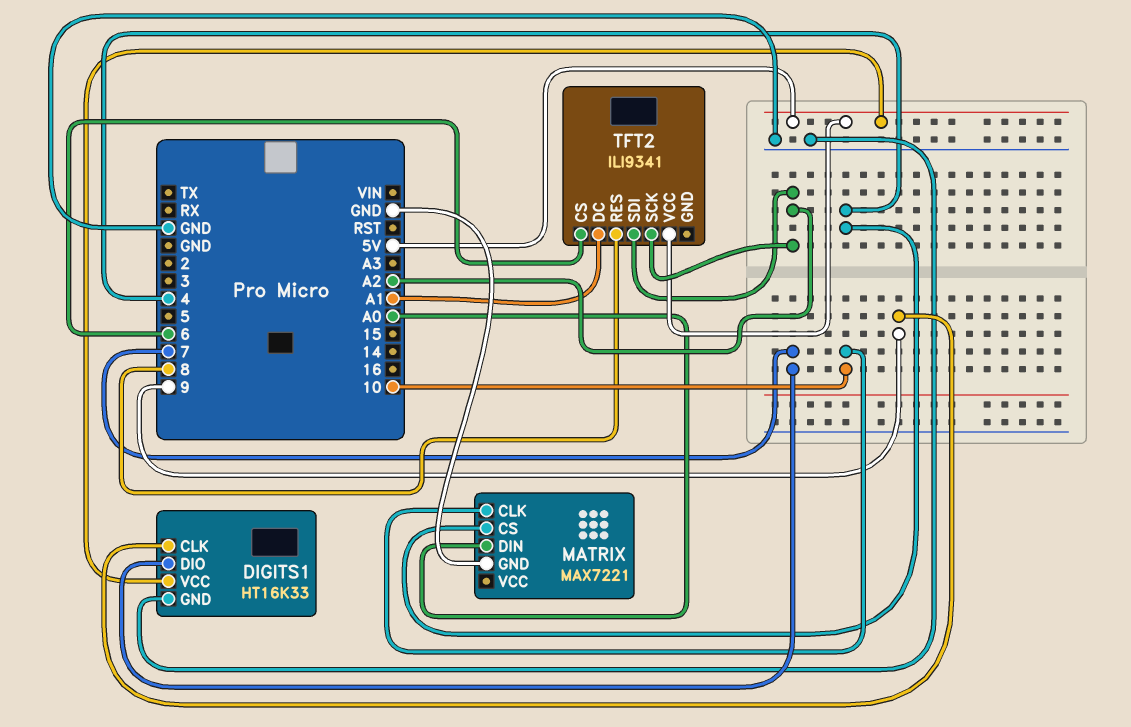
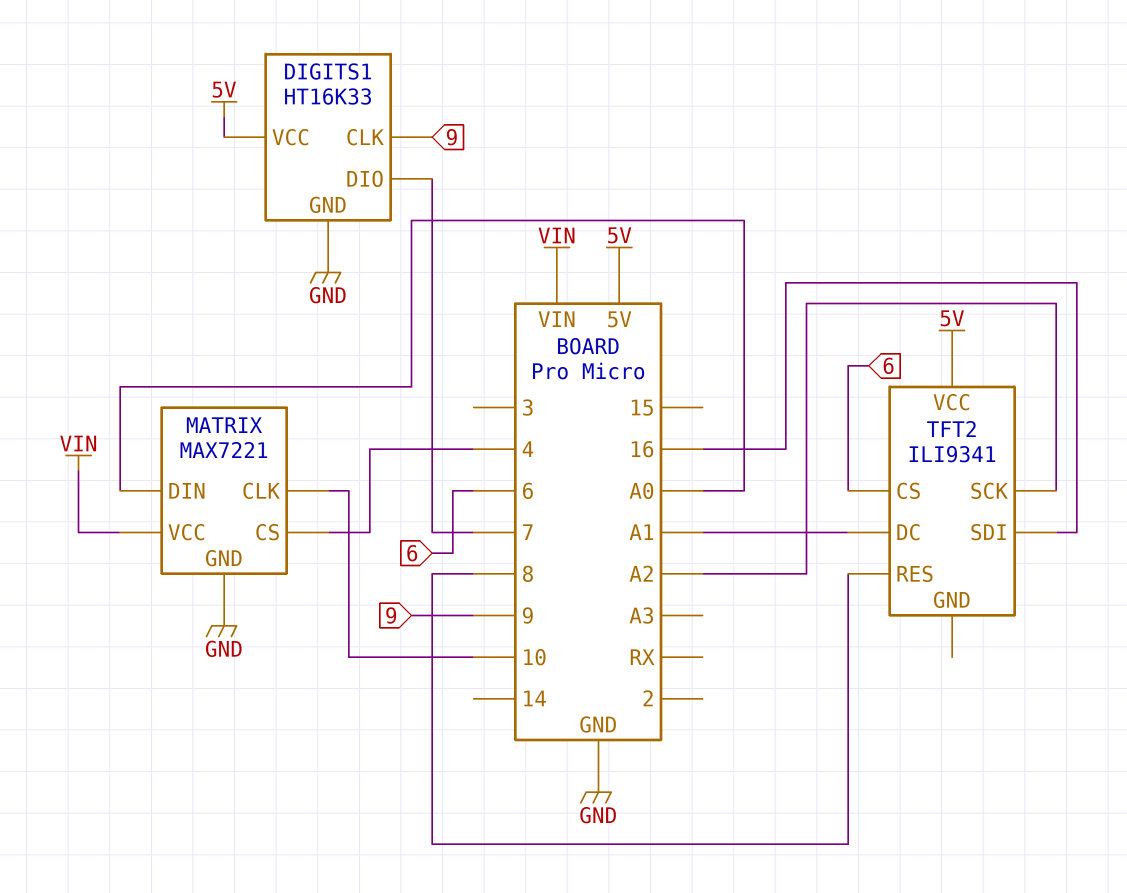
MATRIX pin VCC: none -> VIN
TFT2 pin SDI: A2 -> 16

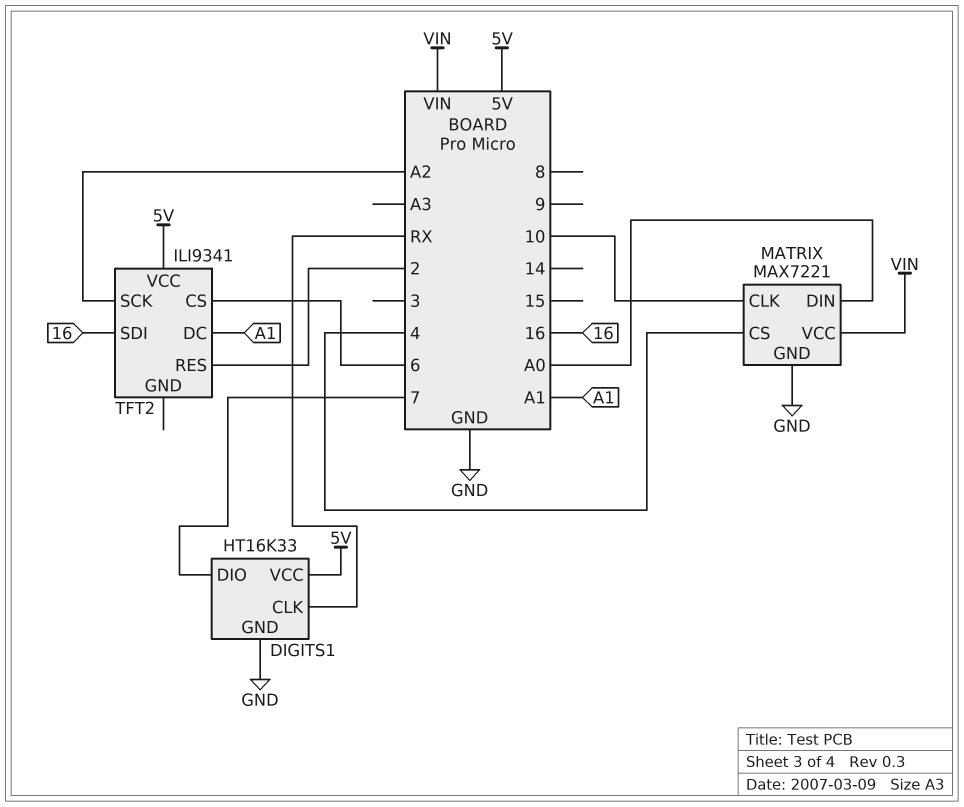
DIGITS1 pin CLK: 9 -> RX
TFT2 pin RES: 8 -> 2

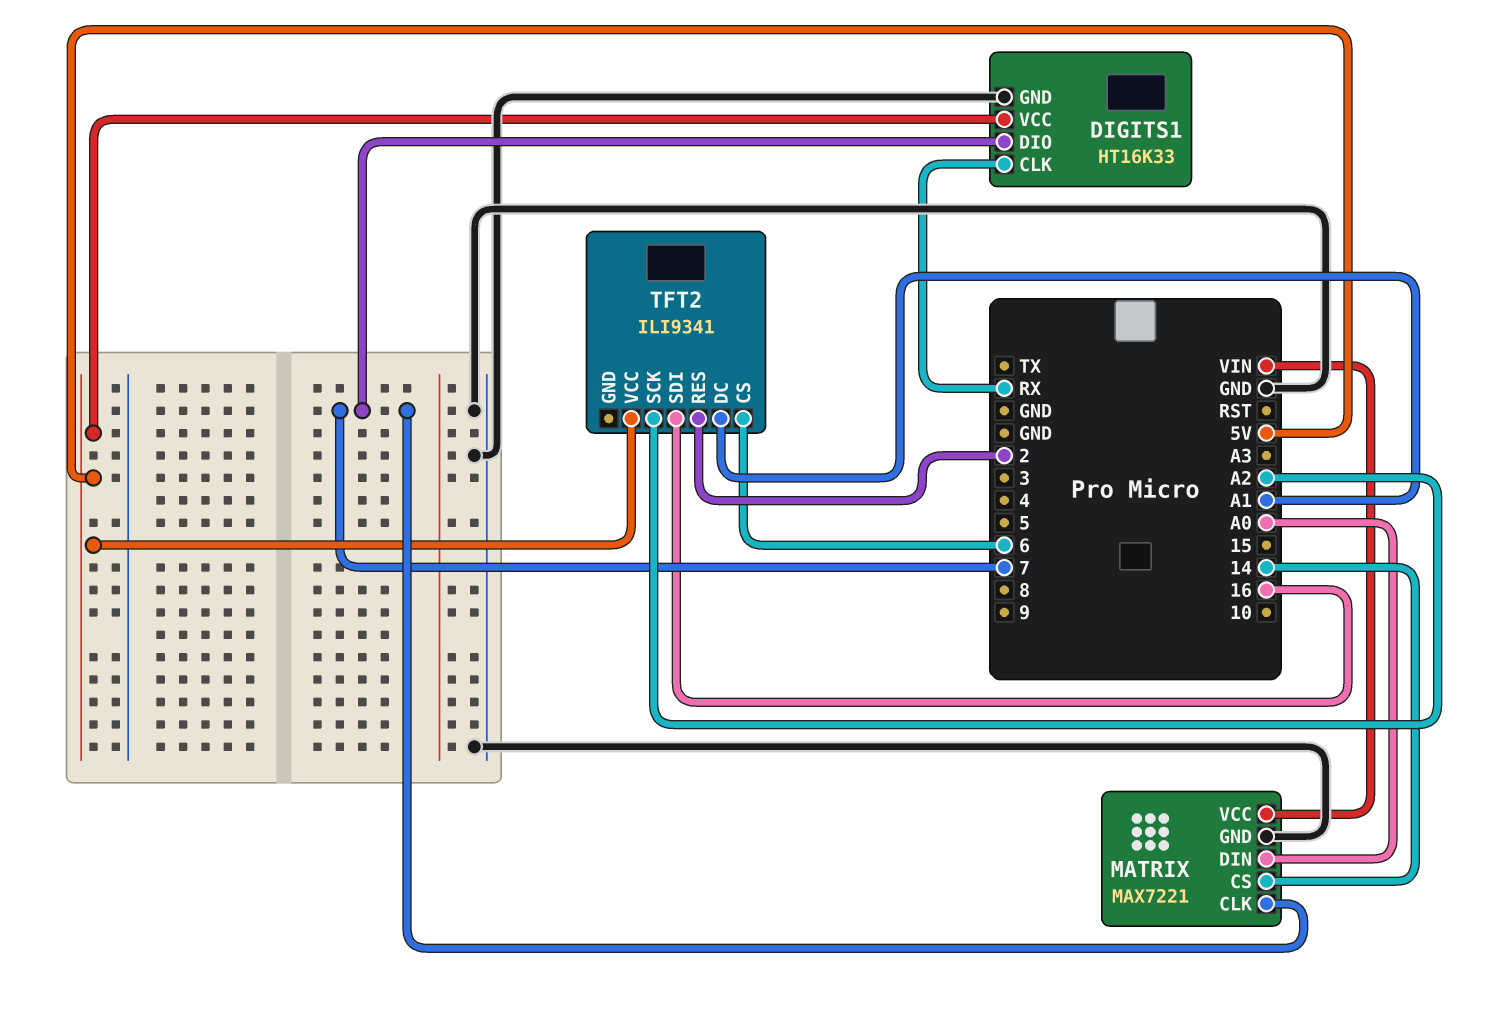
MATRIX pin CLK: 10 -> 7
MATRIX pin CS: 4 -> 14

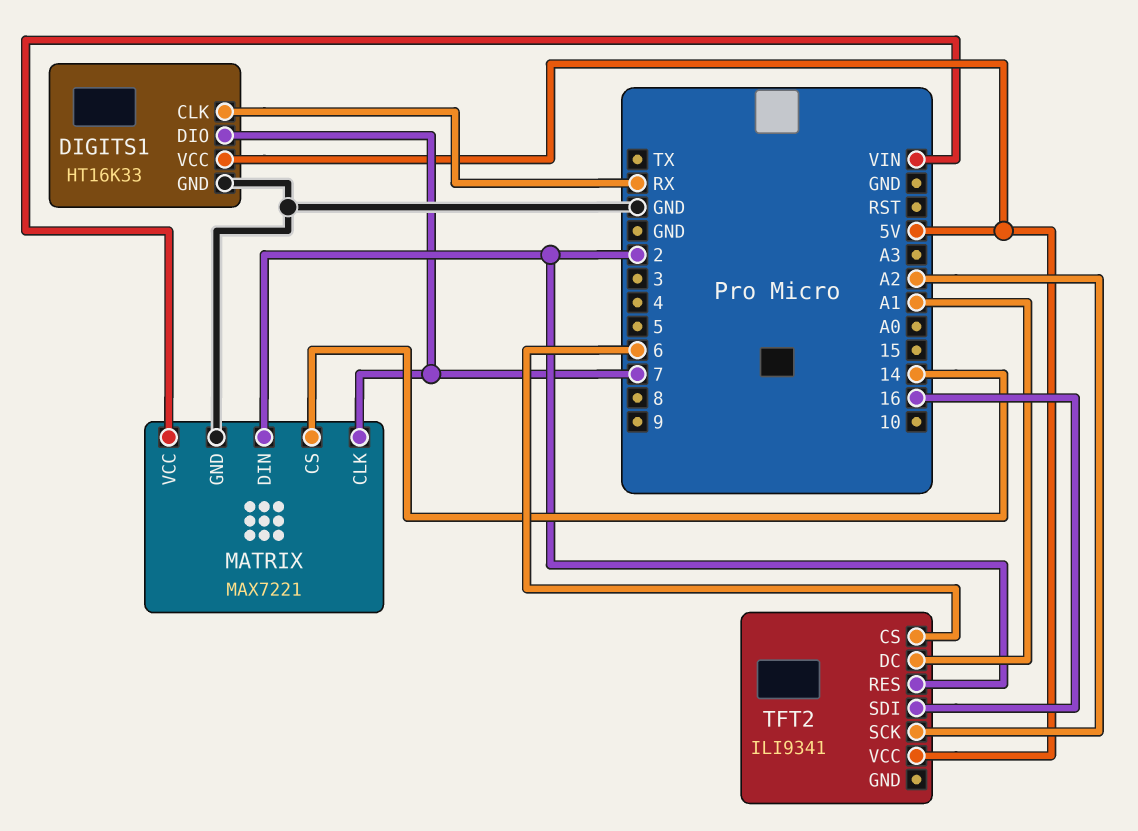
MATRIX pin DIN: A0 -> 2

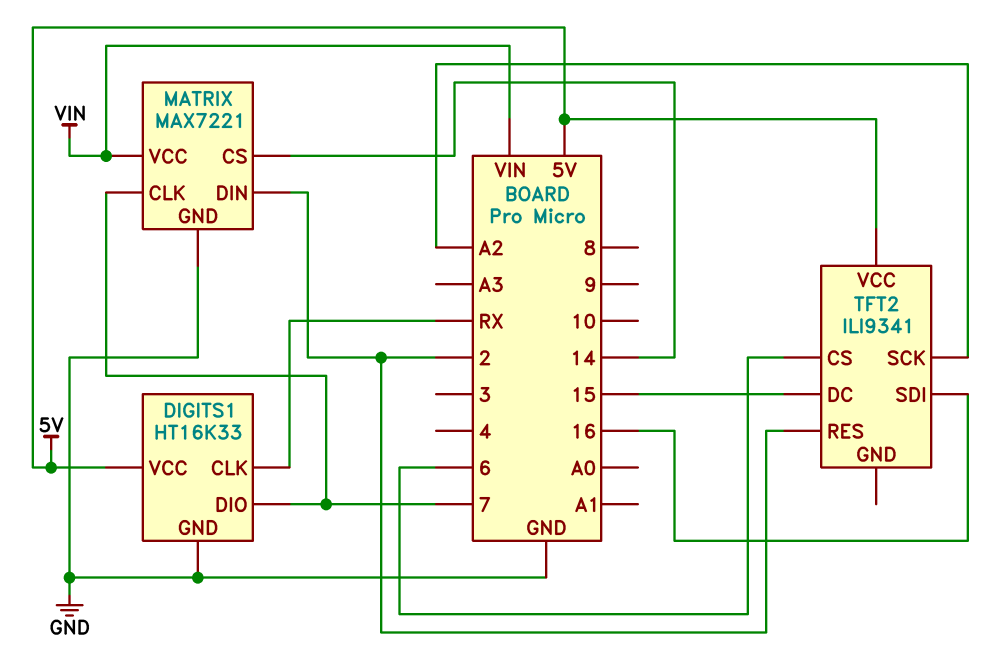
TFT2 pin DC: A1 -> 15

